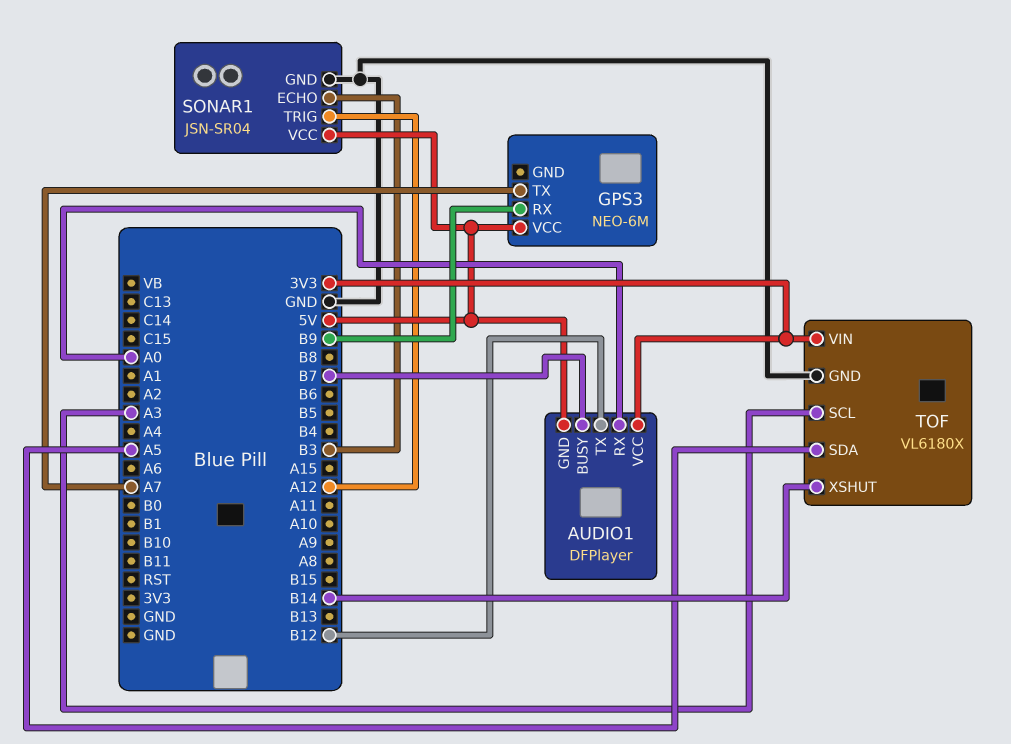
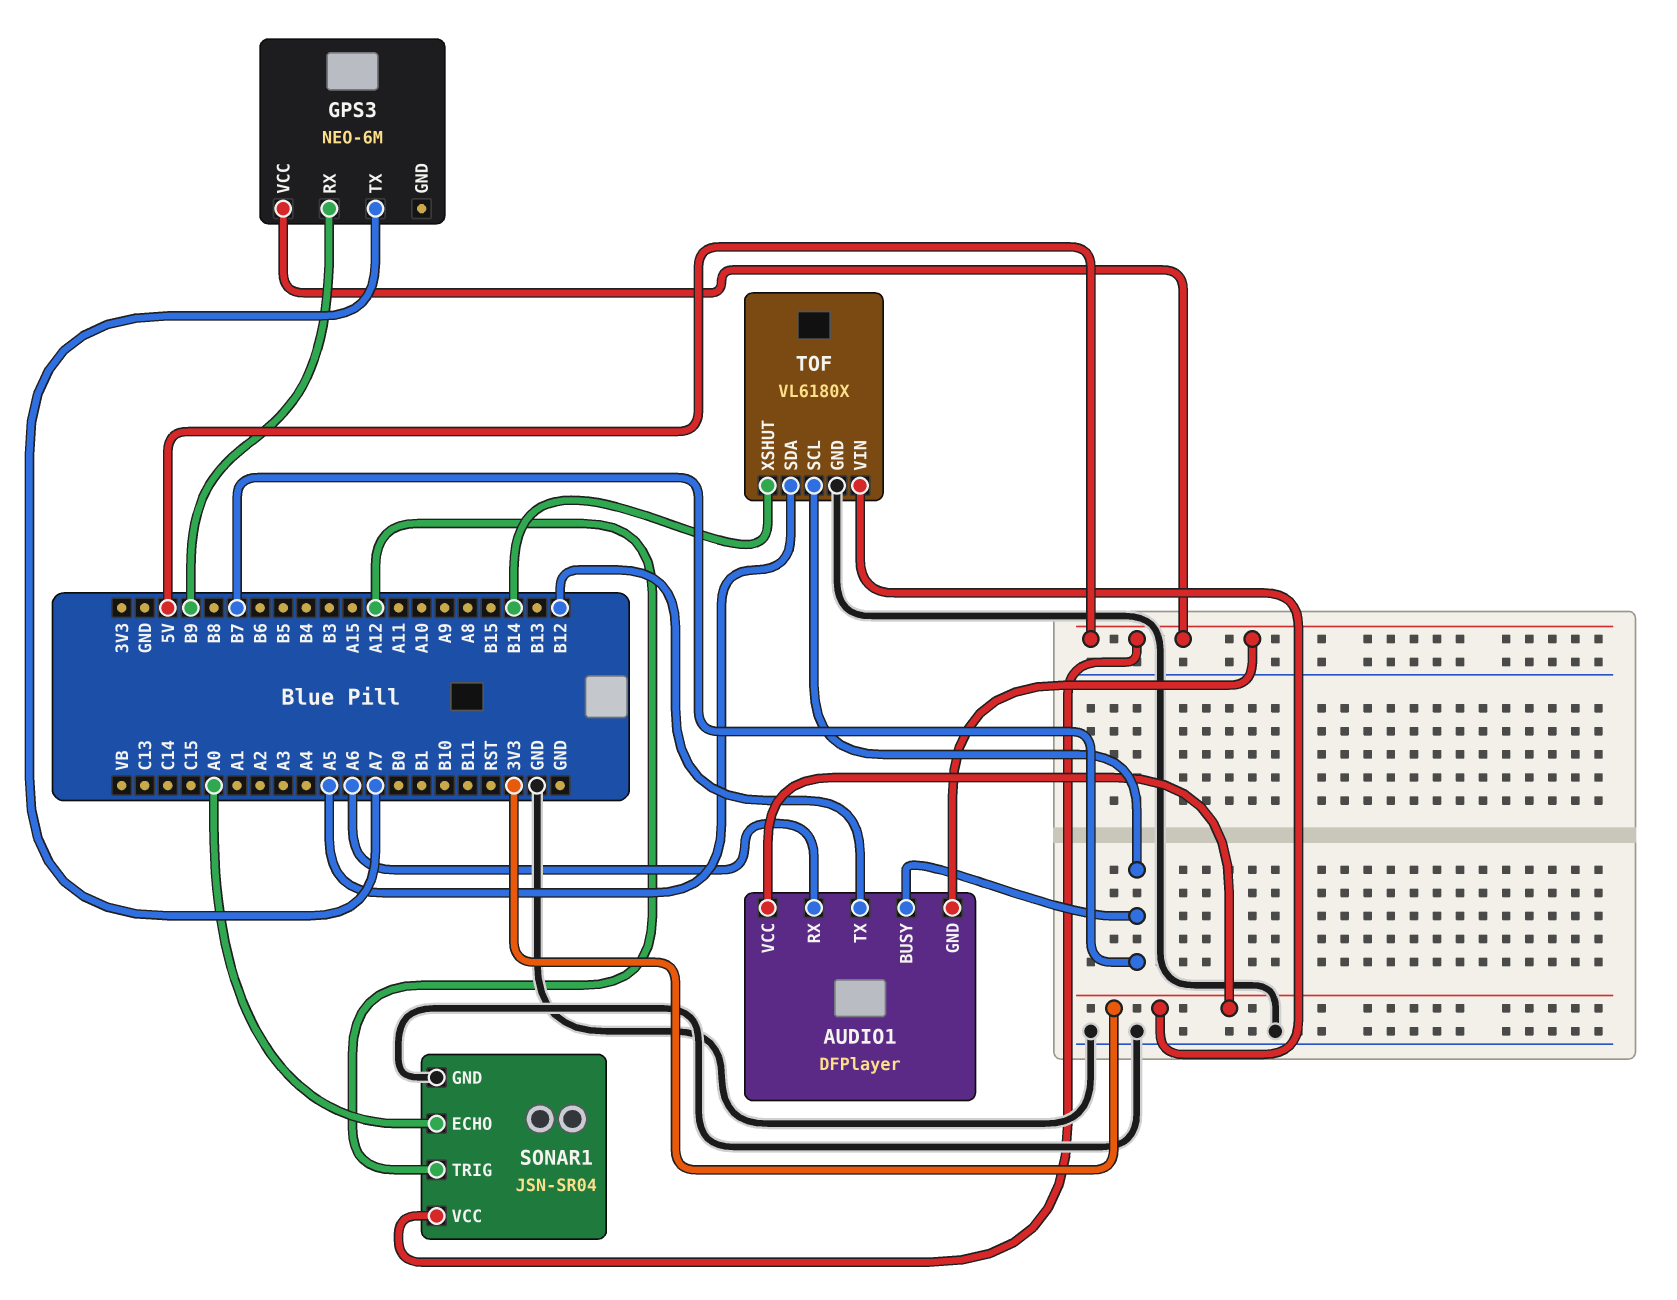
AUDIO1 pin RX: A0 -> A6
SONAR1 pin ECHO: B3 -> A0
TOF pin SCL: A3 -> B7

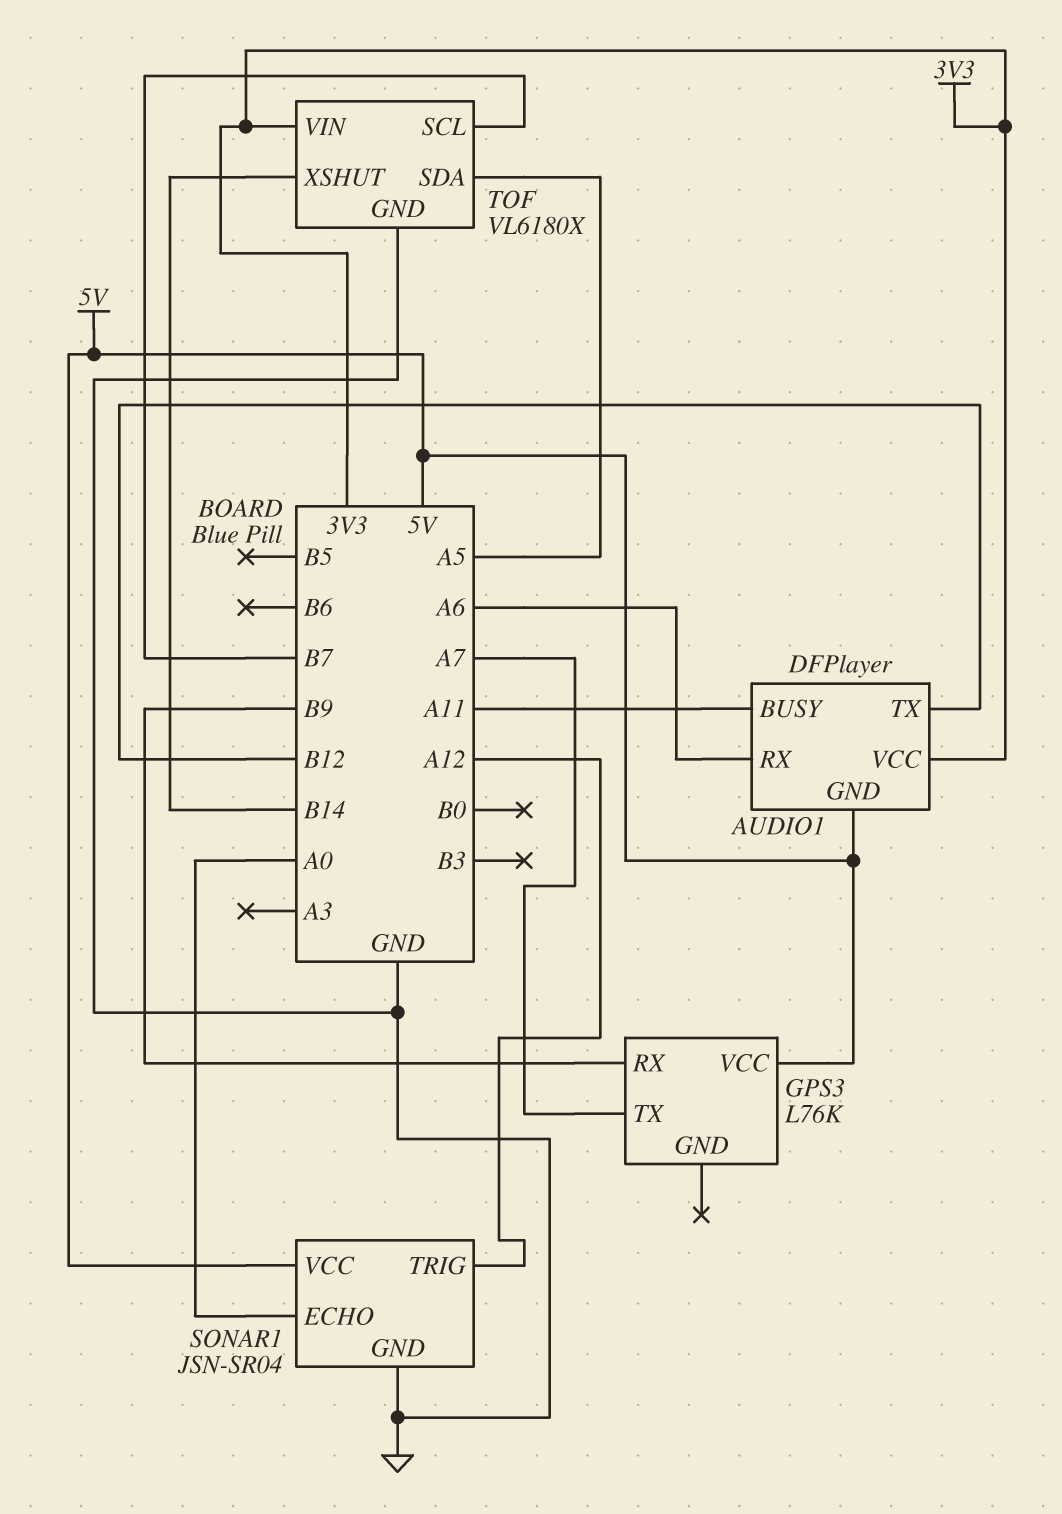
AUDIO1 pin BUSY: B7 -> A11
GPS3: NEO-6M -> L76K

